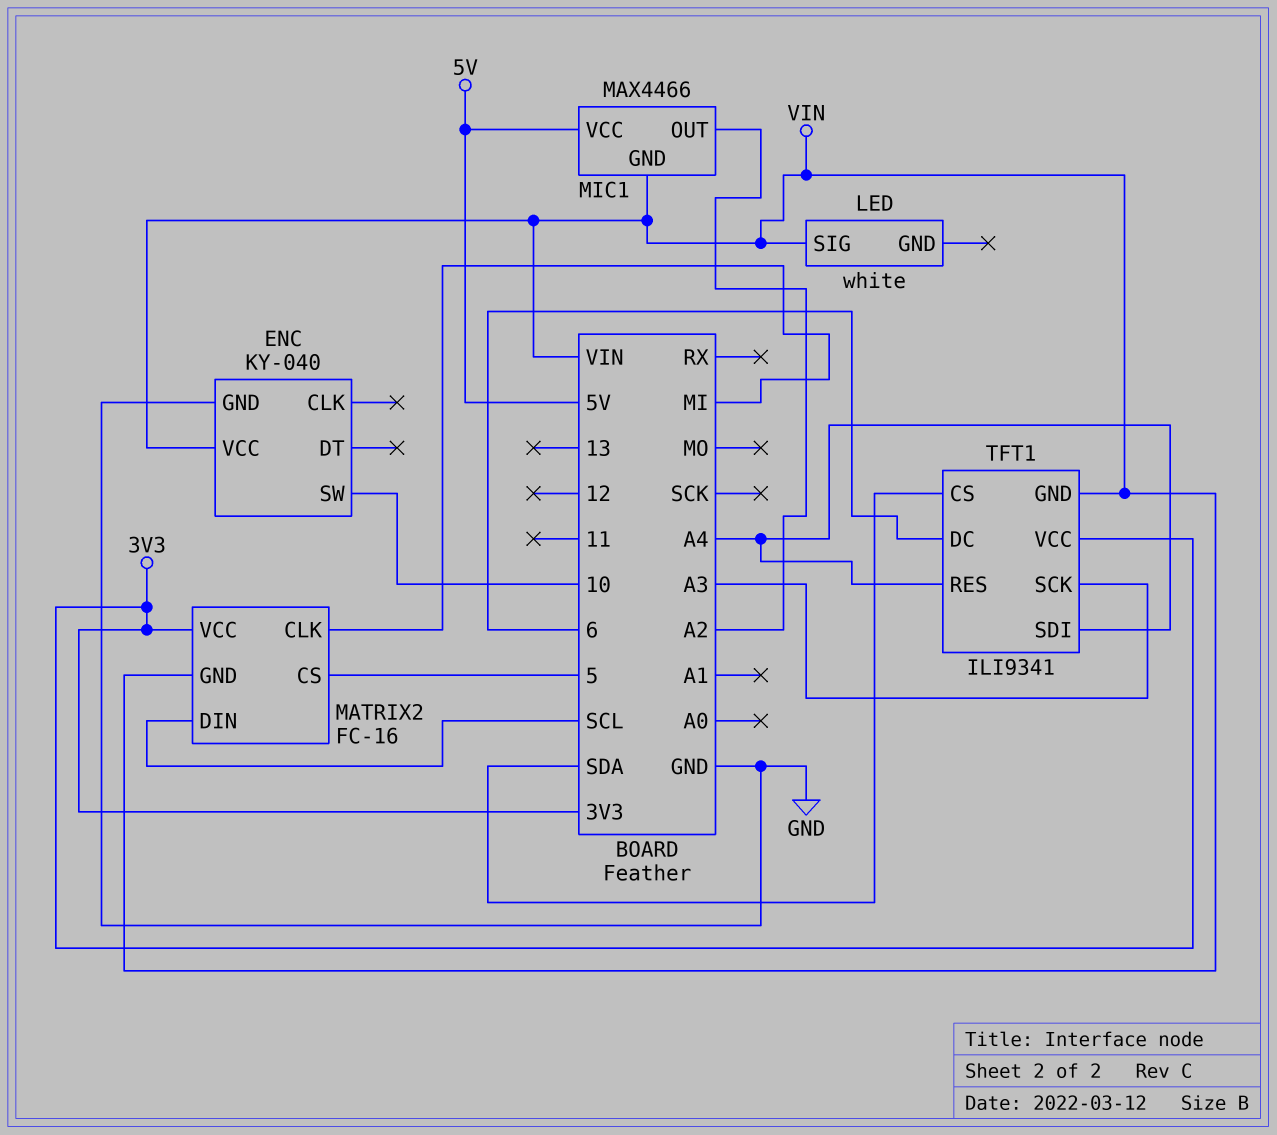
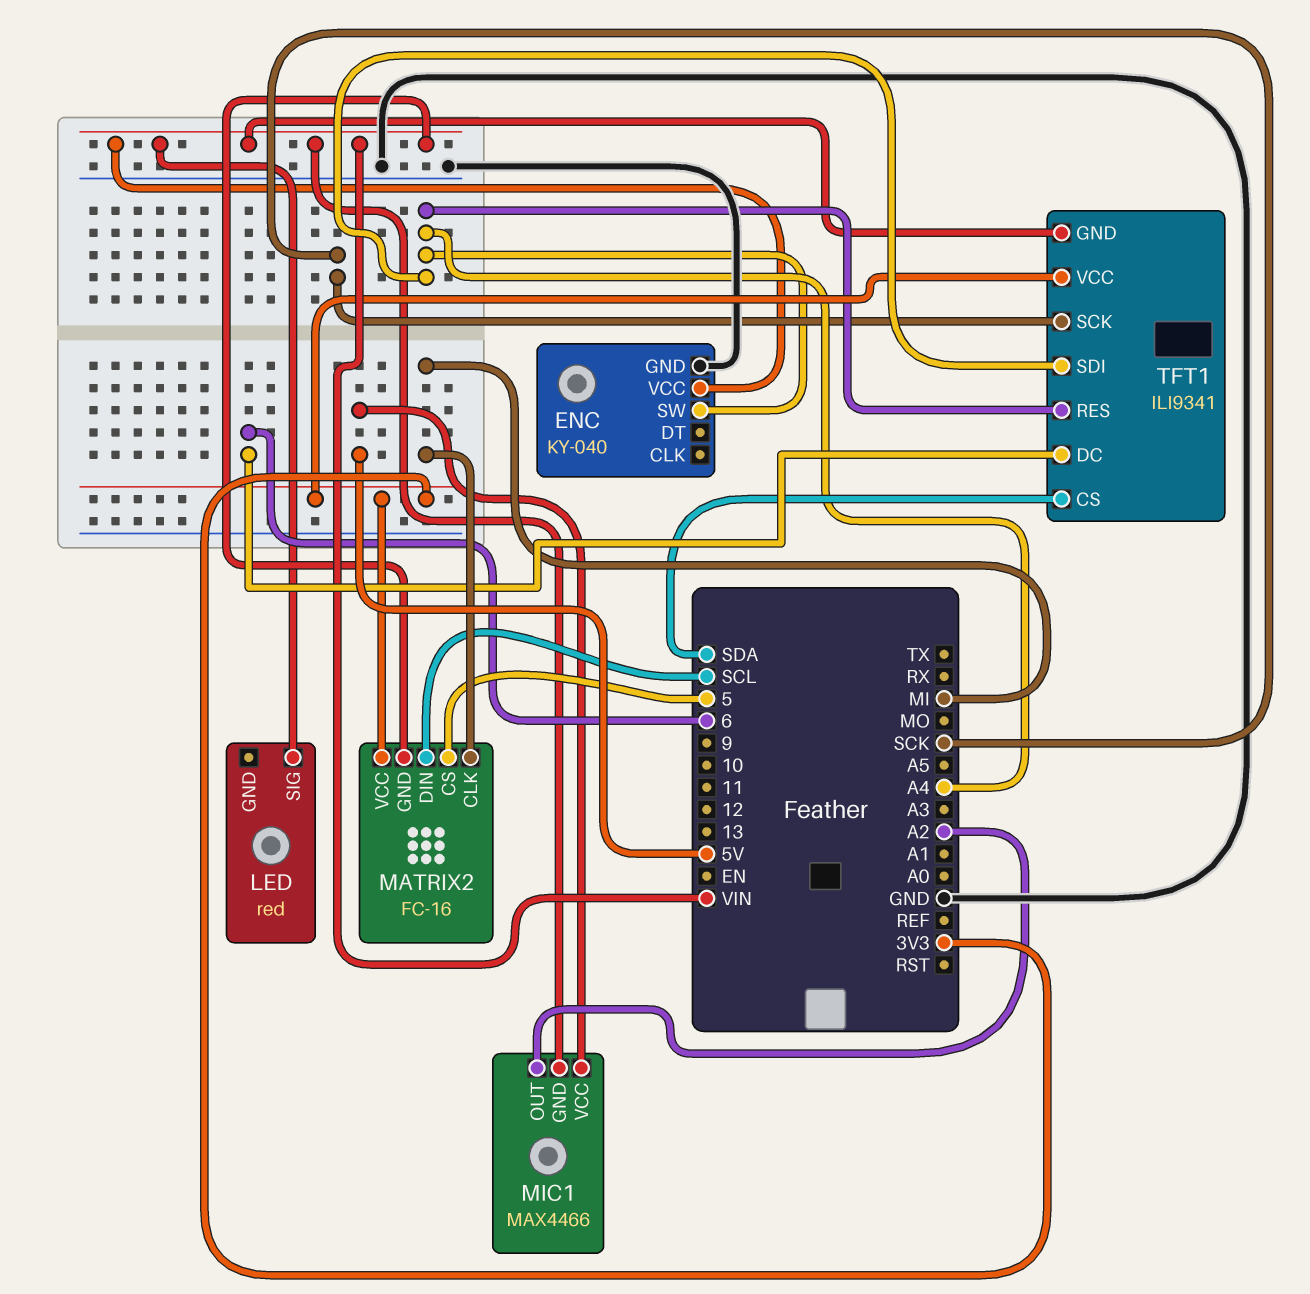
ENC pin SW: 10 -> A4
LED: white -> red
TFT1 pin SCK: A3 -> SCK

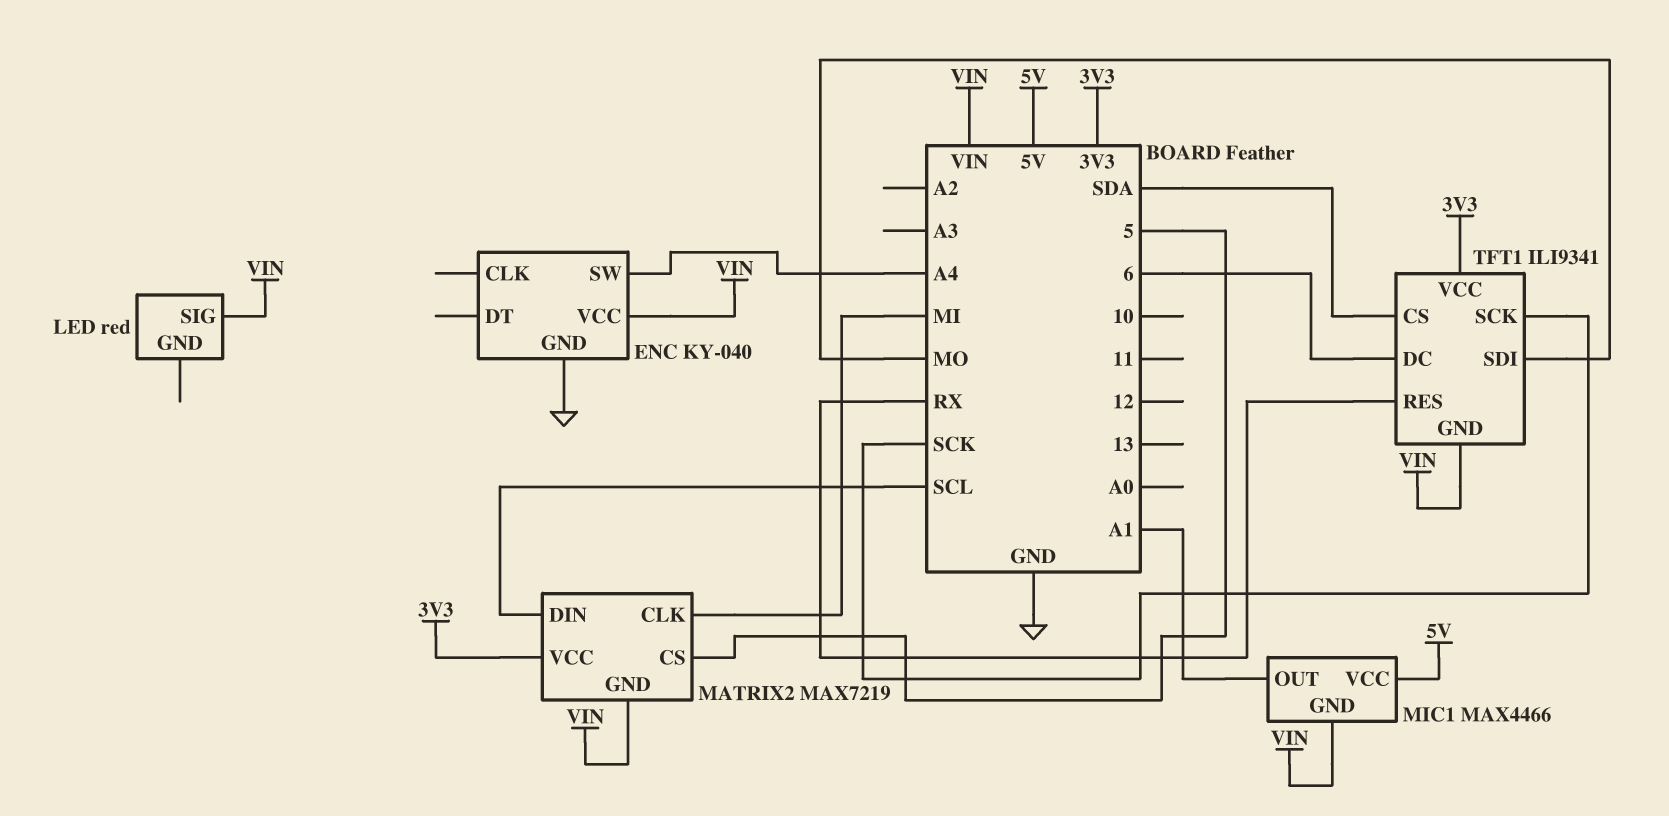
MATRIX2: FC-16 -> MAX7219
MIC1 pin OUT: A2 -> A1
TFT1 pin RES: A4 -> RX
TFT1 pin SDI: A4 -> MO

